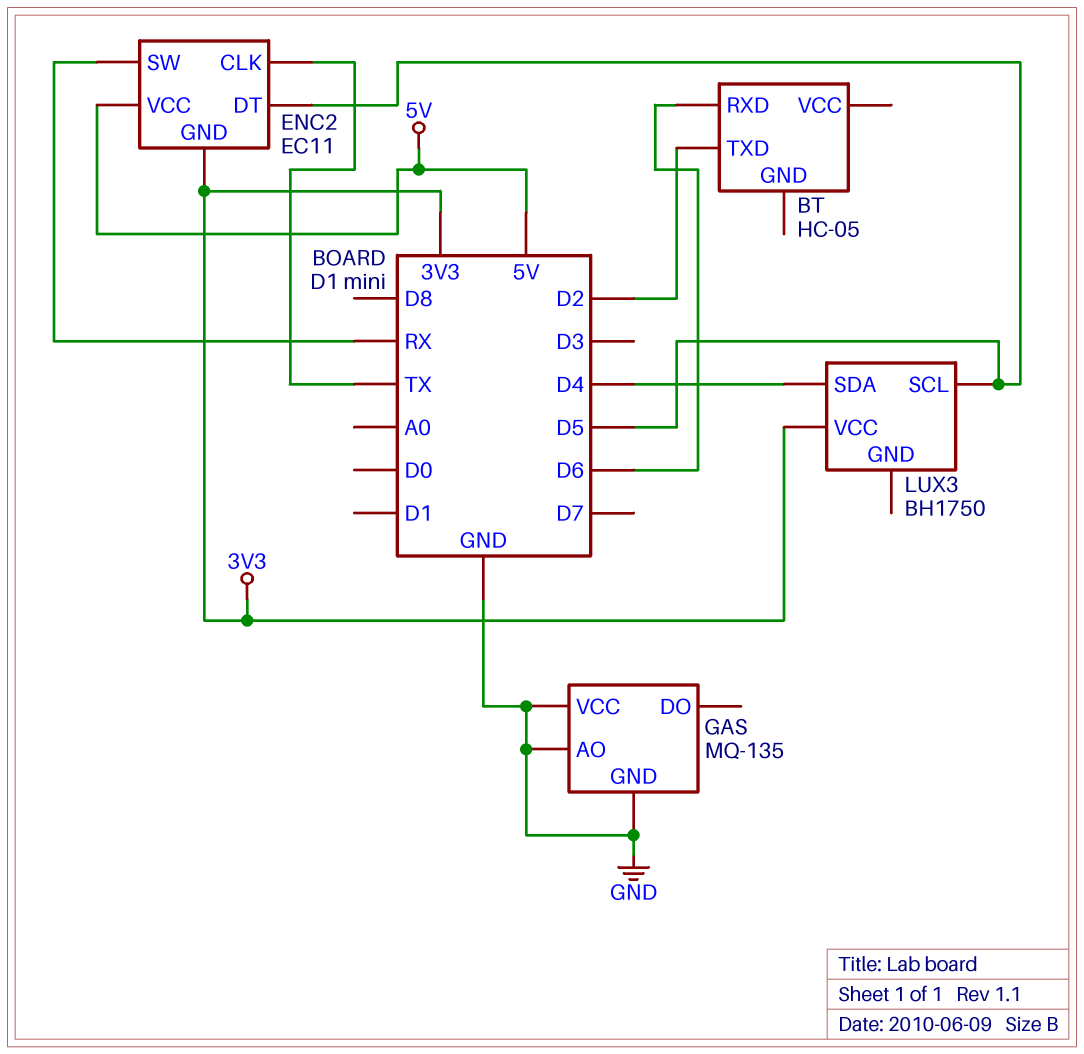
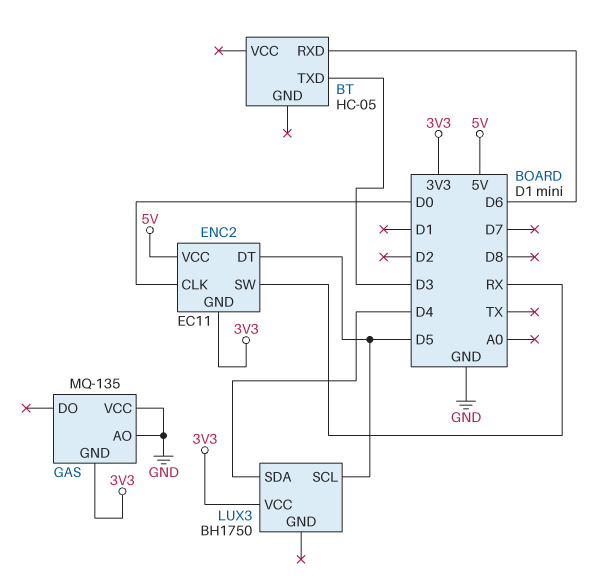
BT pin TXD: D2 -> D3
ENC2 pin CLK: TX -> D0
GAS pin GND: GND -> 3V3

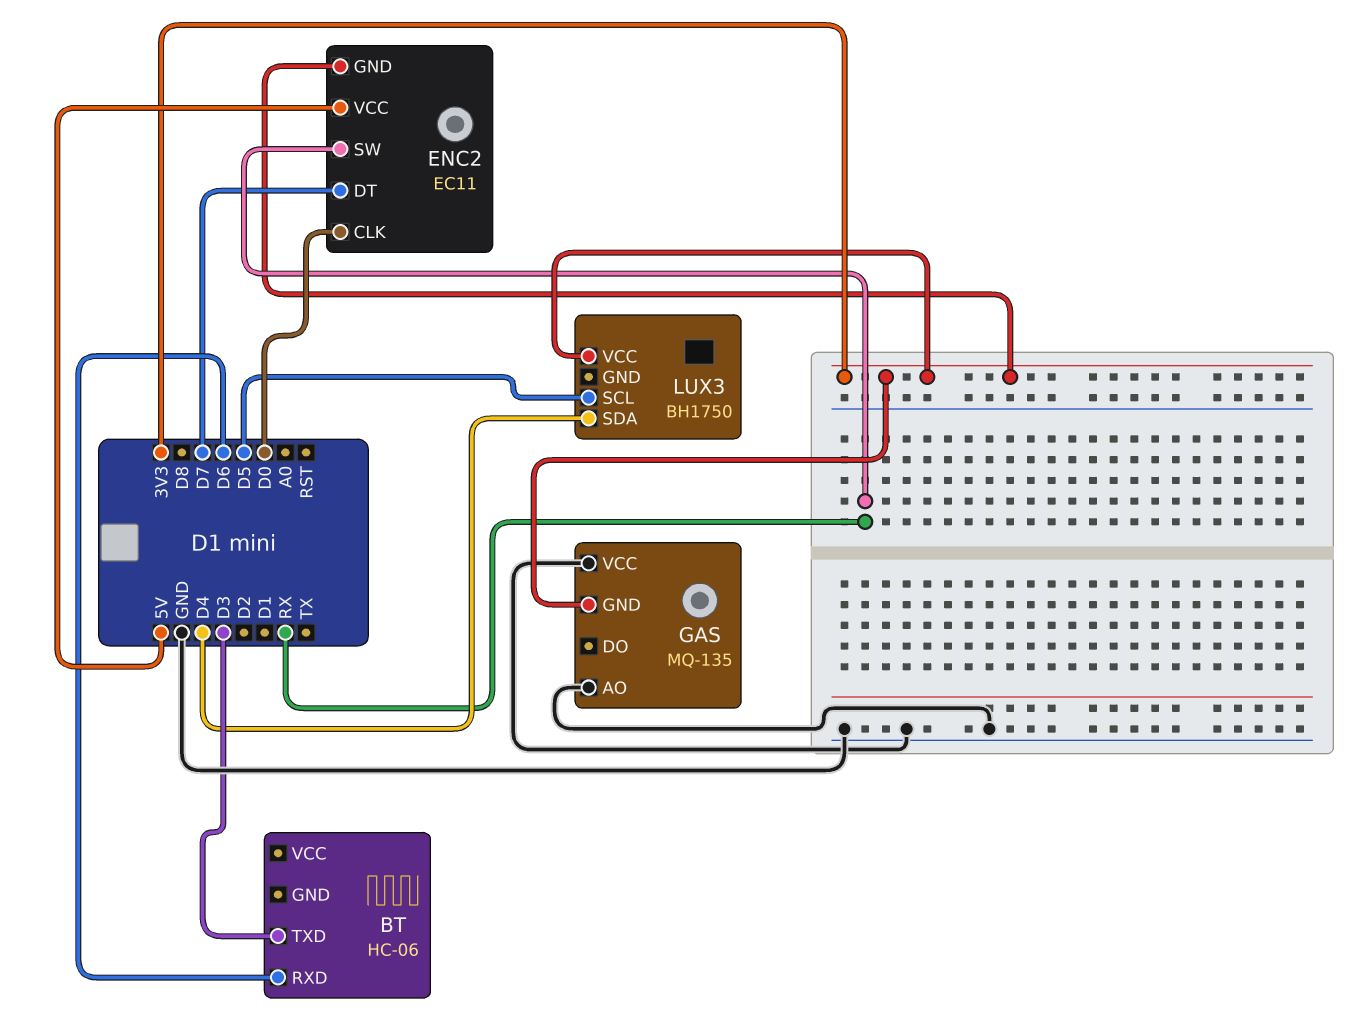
BT: HC-05 -> HC-06
ENC2 pin DT: D5 -> D7

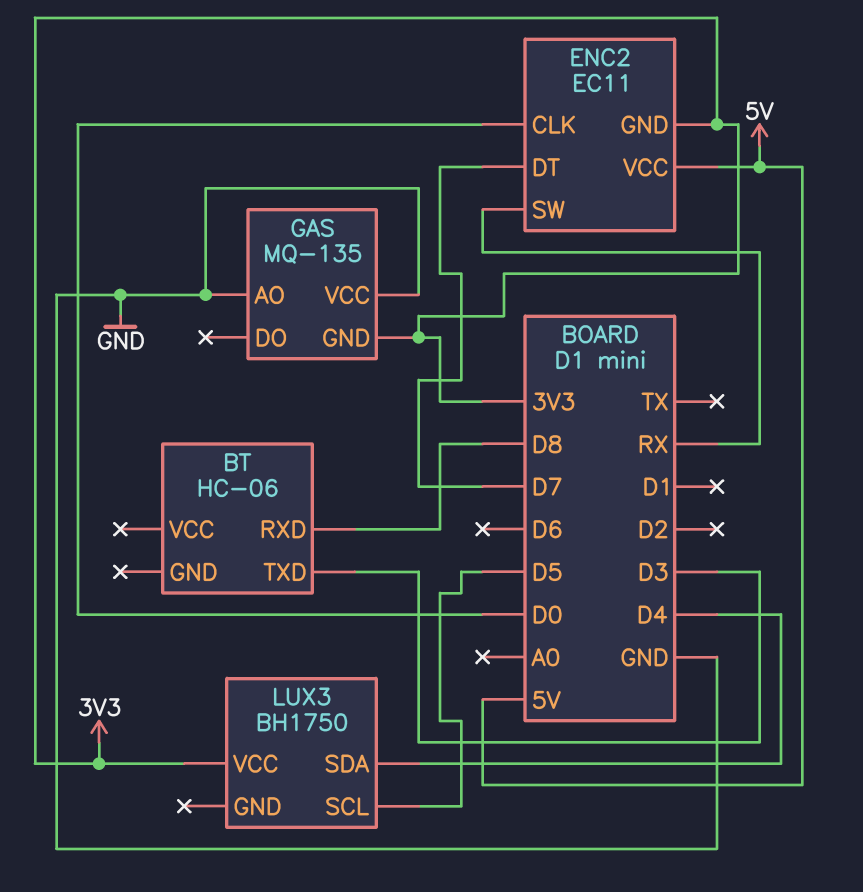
BT pin RXD: D6 -> D8

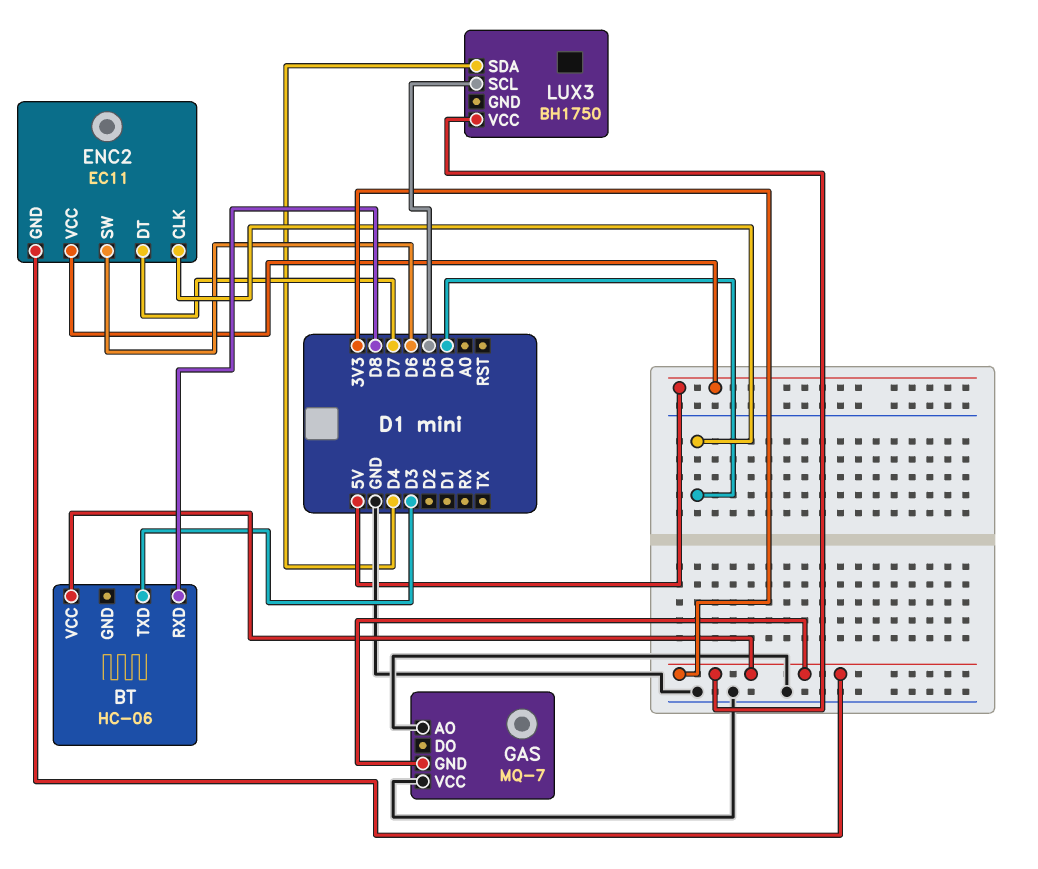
BT pin VCC: none -> 3V3
ENC2 pin SW: RX -> D6
GAS: MQ-135 -> MQ-7

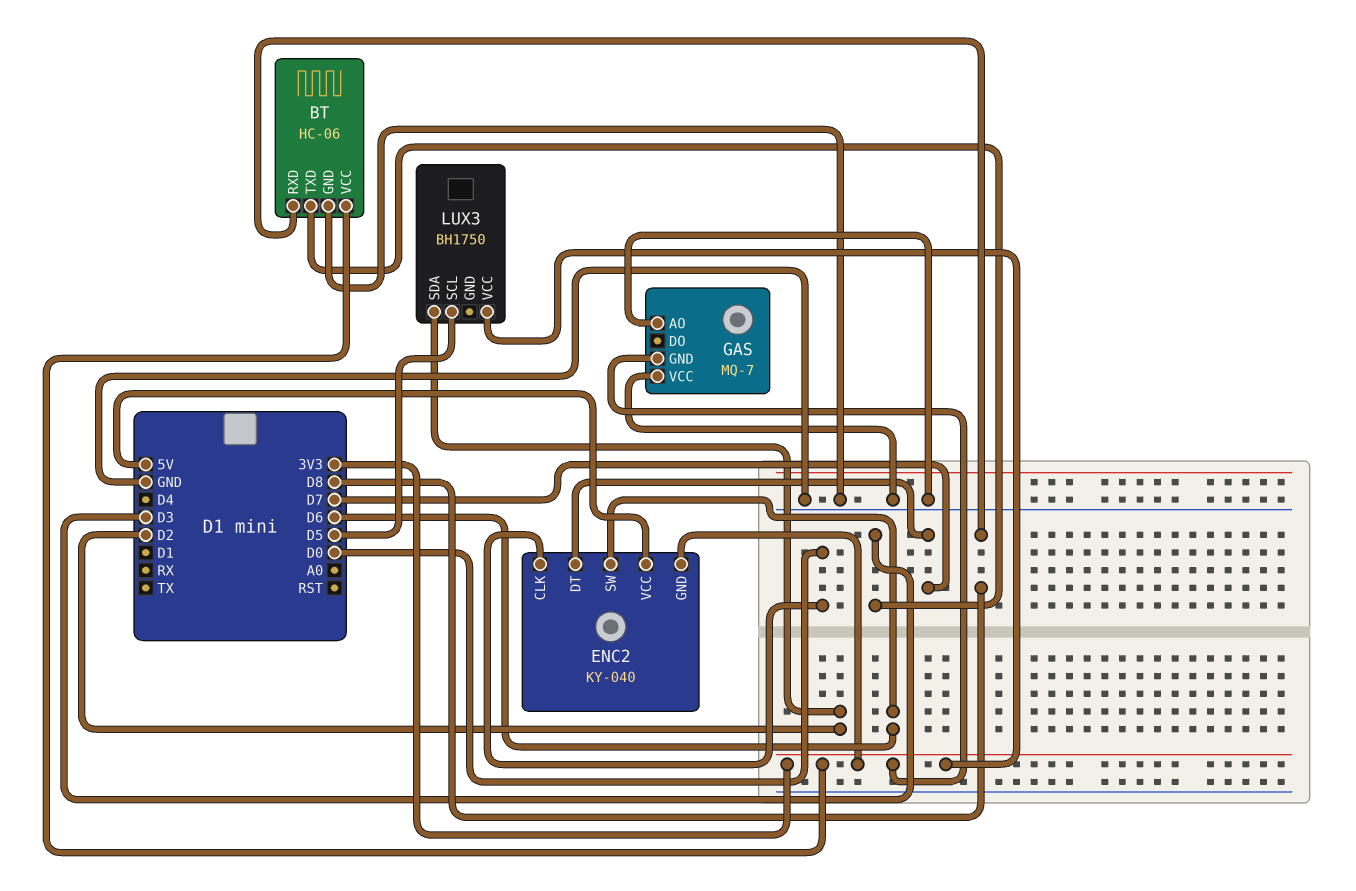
BT pin GND: none -> GND
ENC2: EC11 -> KY-040
LUX3 pin SDA: D4 -> D2

